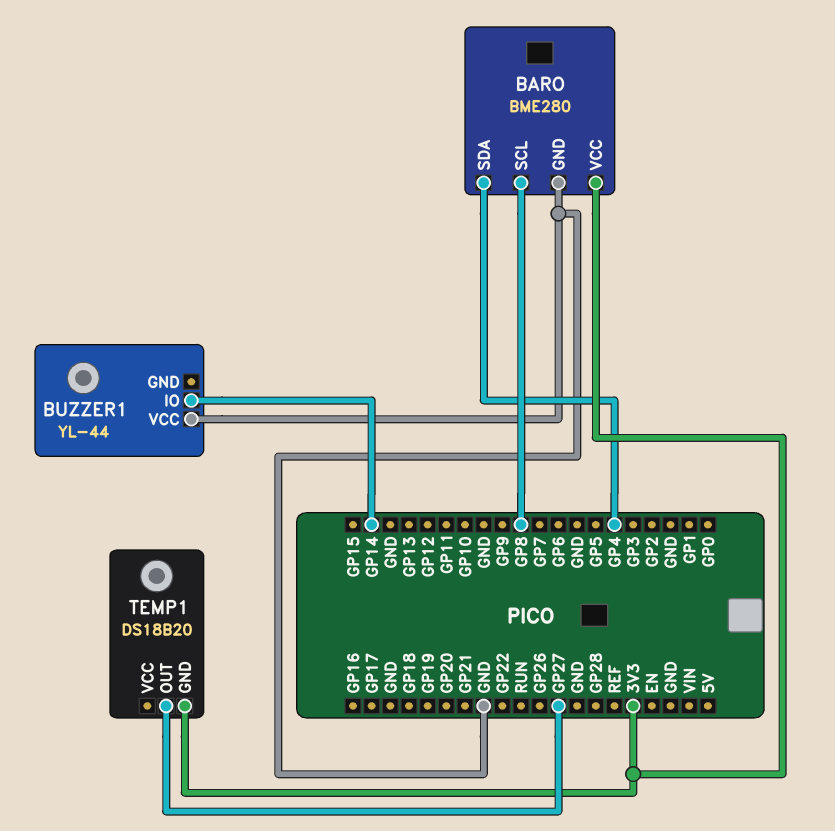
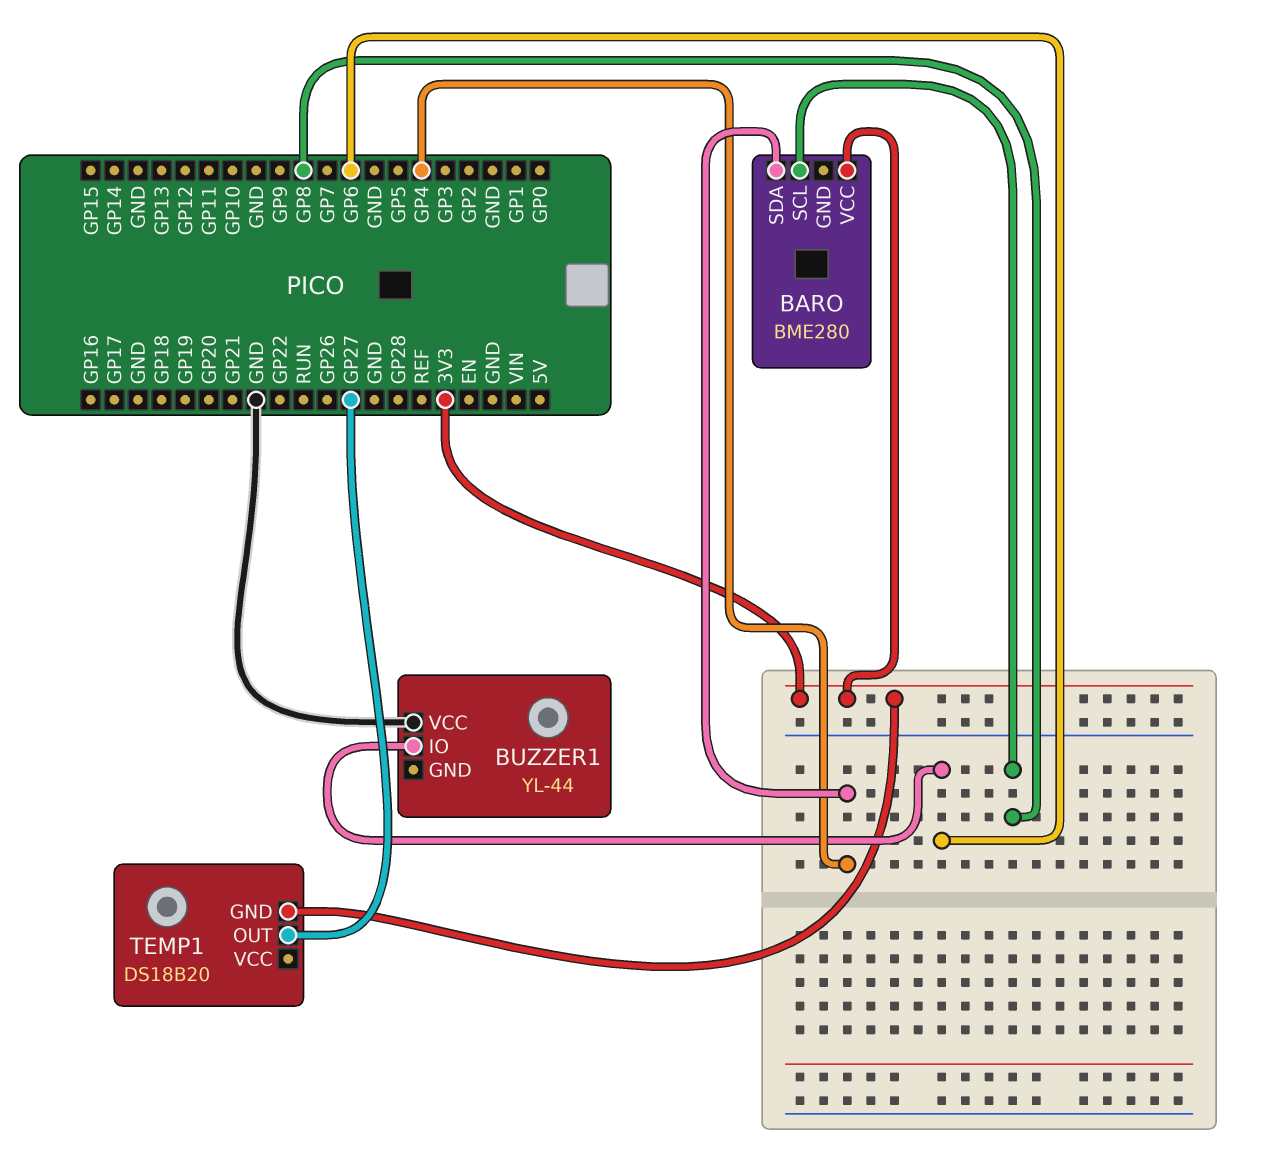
BARO pin GND: GND -> none
BUZZER1 pin IO: GP14 -> GP6

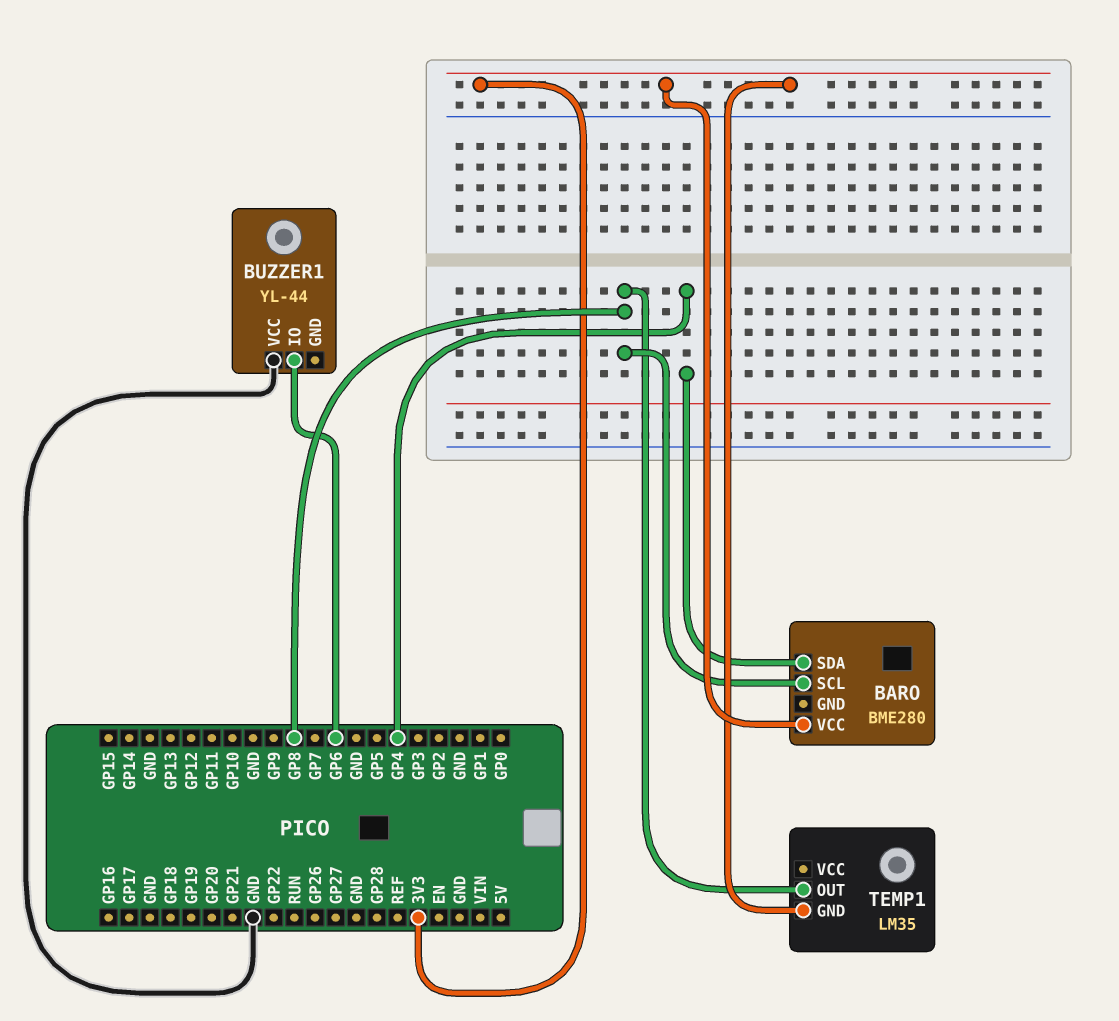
TEMP1: DS18B20 -> LM35
TEMP1 pin OUT: GP27 -> GP8

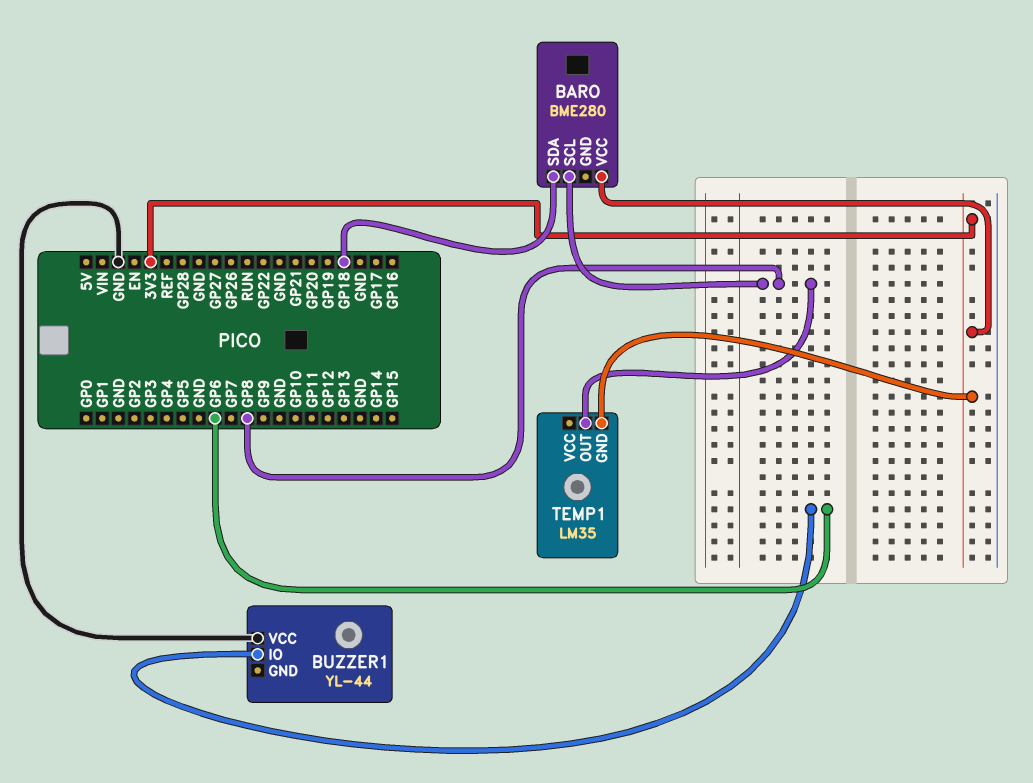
BARO pin SDA: GP4 -> GP18

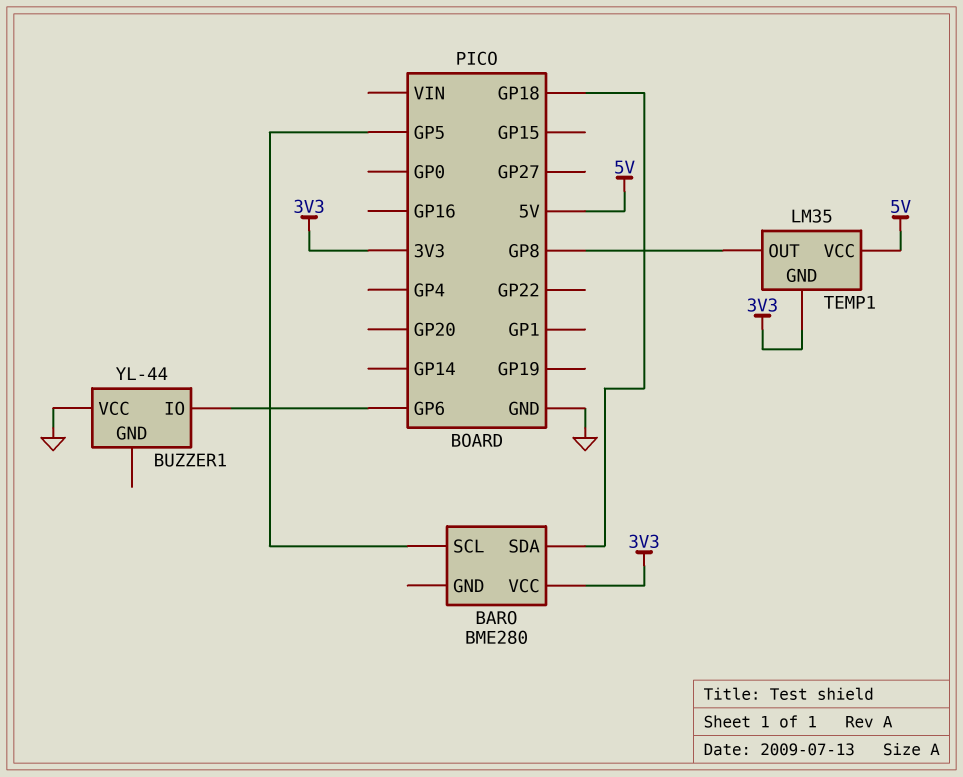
BARO pin SCL: GP8 -> GP5
TEMP1 pin VCC: none -> 5V

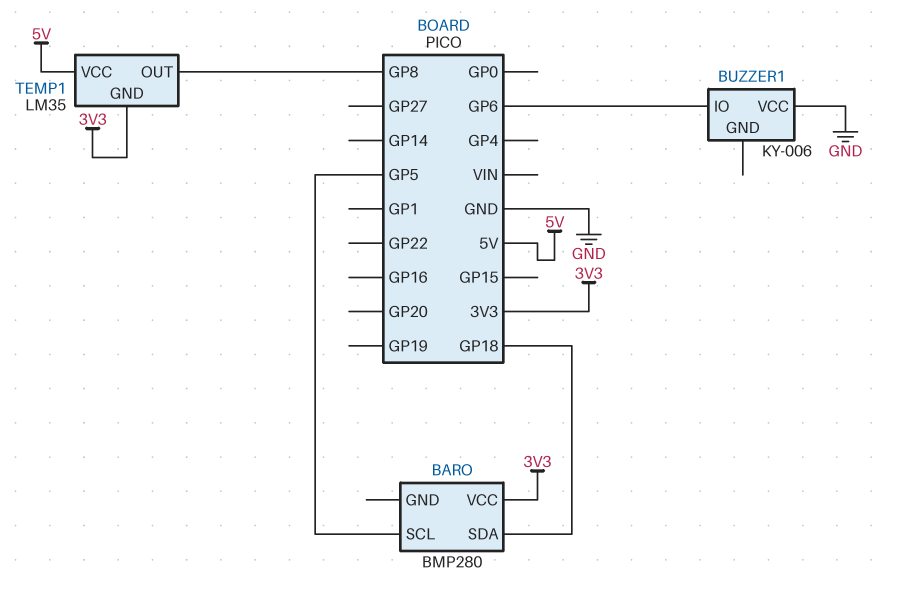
BARO: BME280 -> BMP280
BUZZER1: YL-44 -> KY-006

